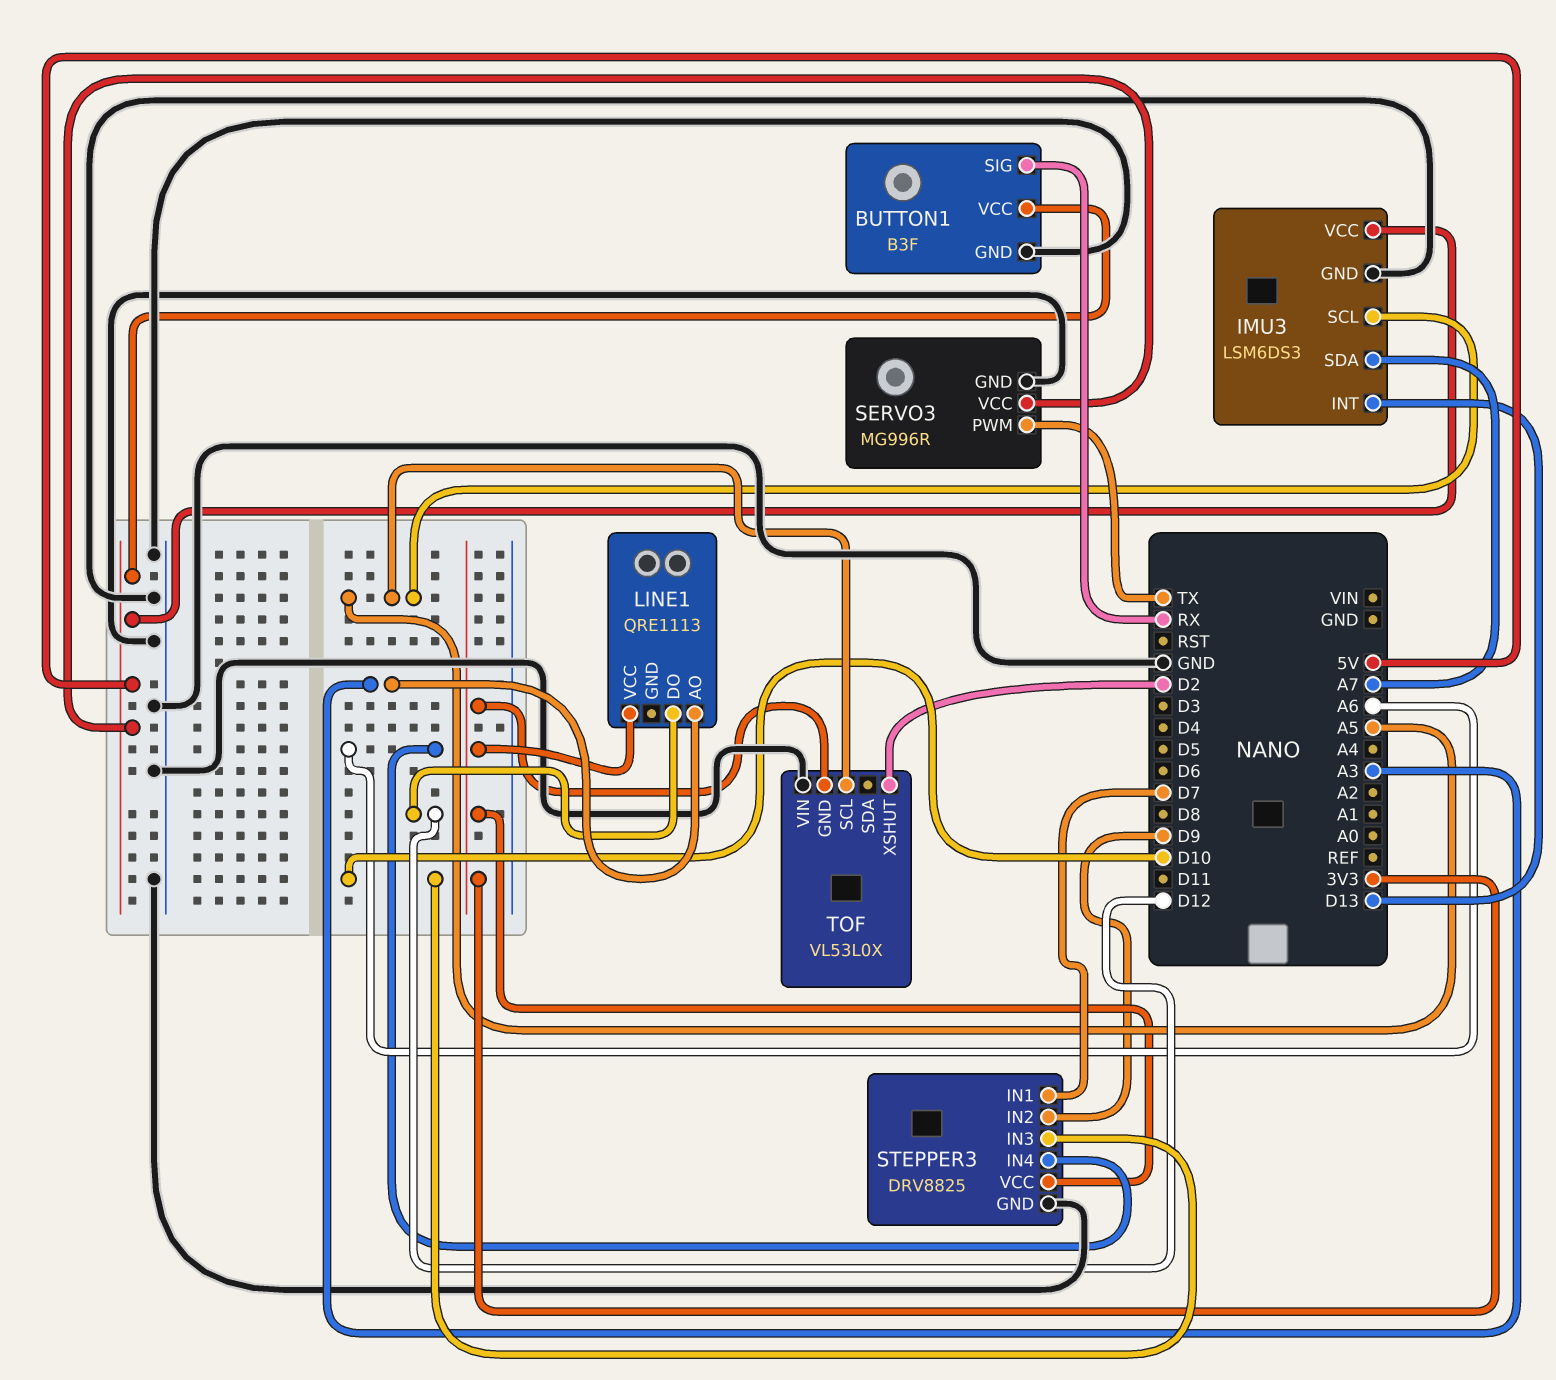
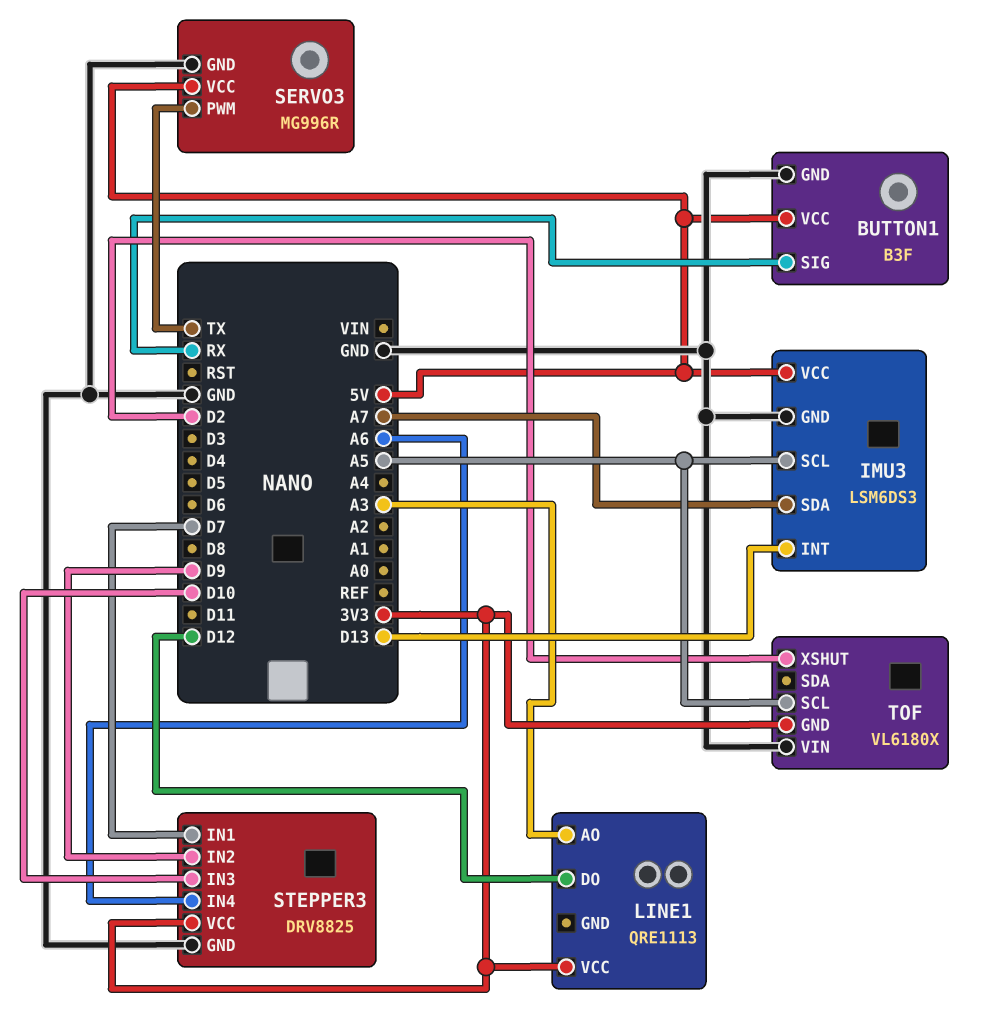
TOF: VL53L0X -> VL6180X

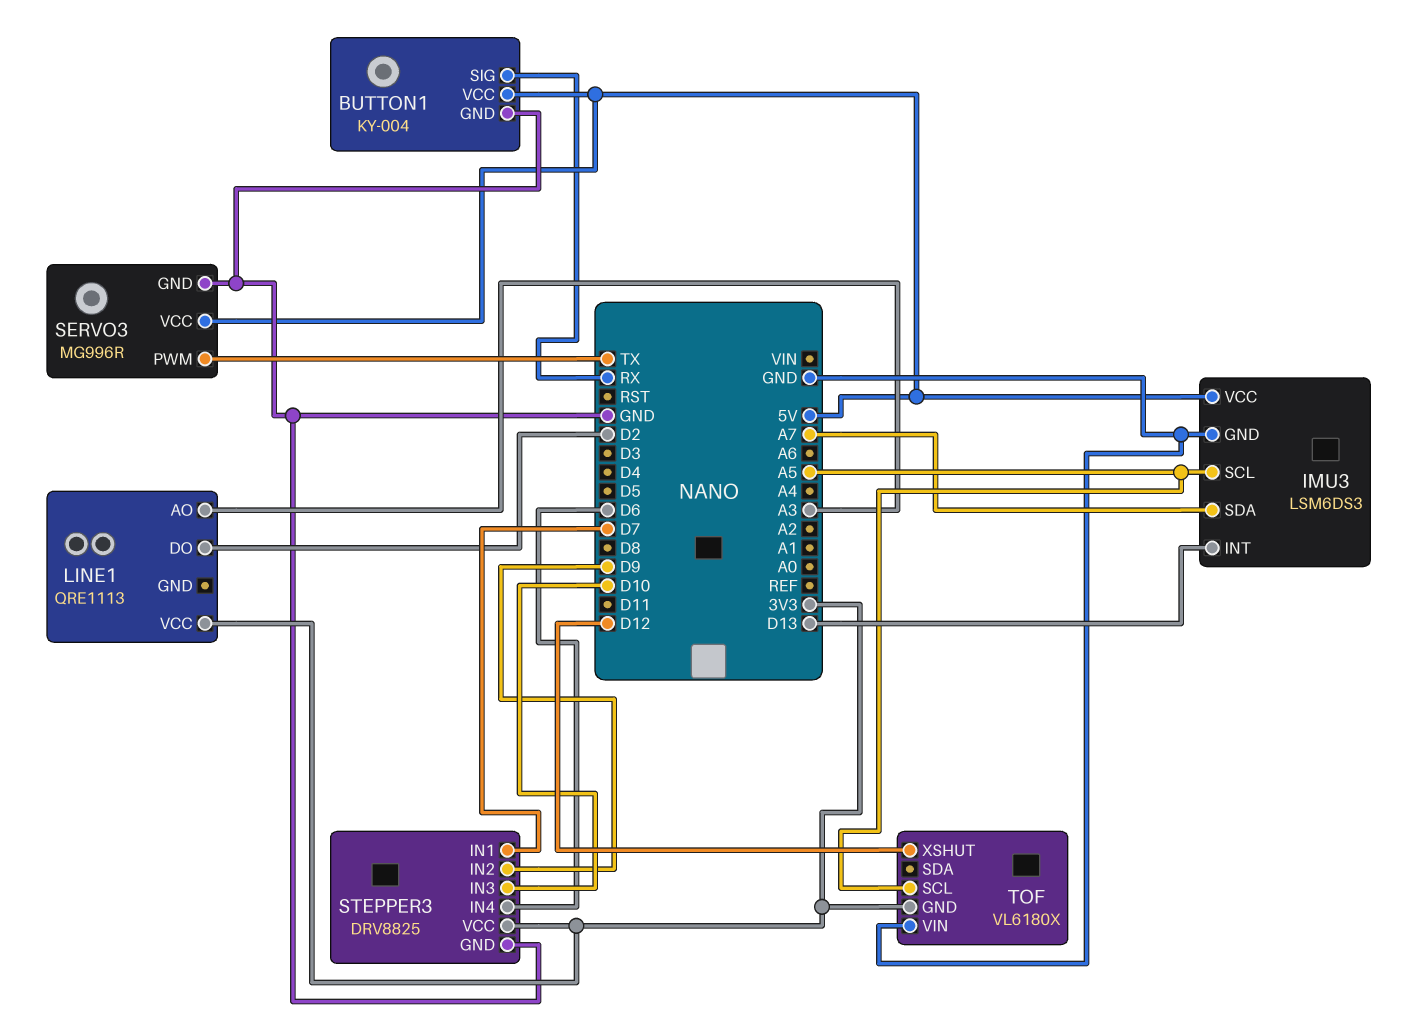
BUTTON1: B3F -> KY-004
LINE1 pin DO: D12 -> D2
STEPPER3 pin IN4: A6 -> D6
TOF pin XSHUT: D2 -> D12

